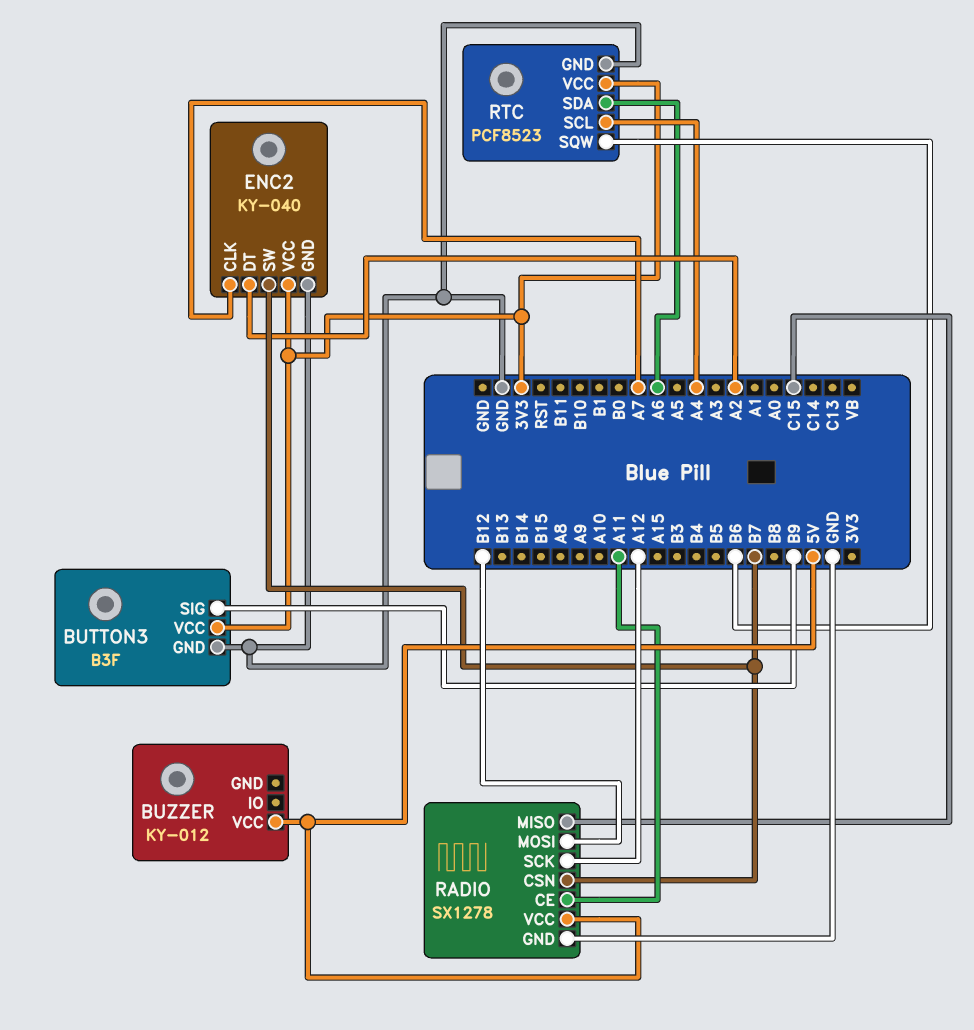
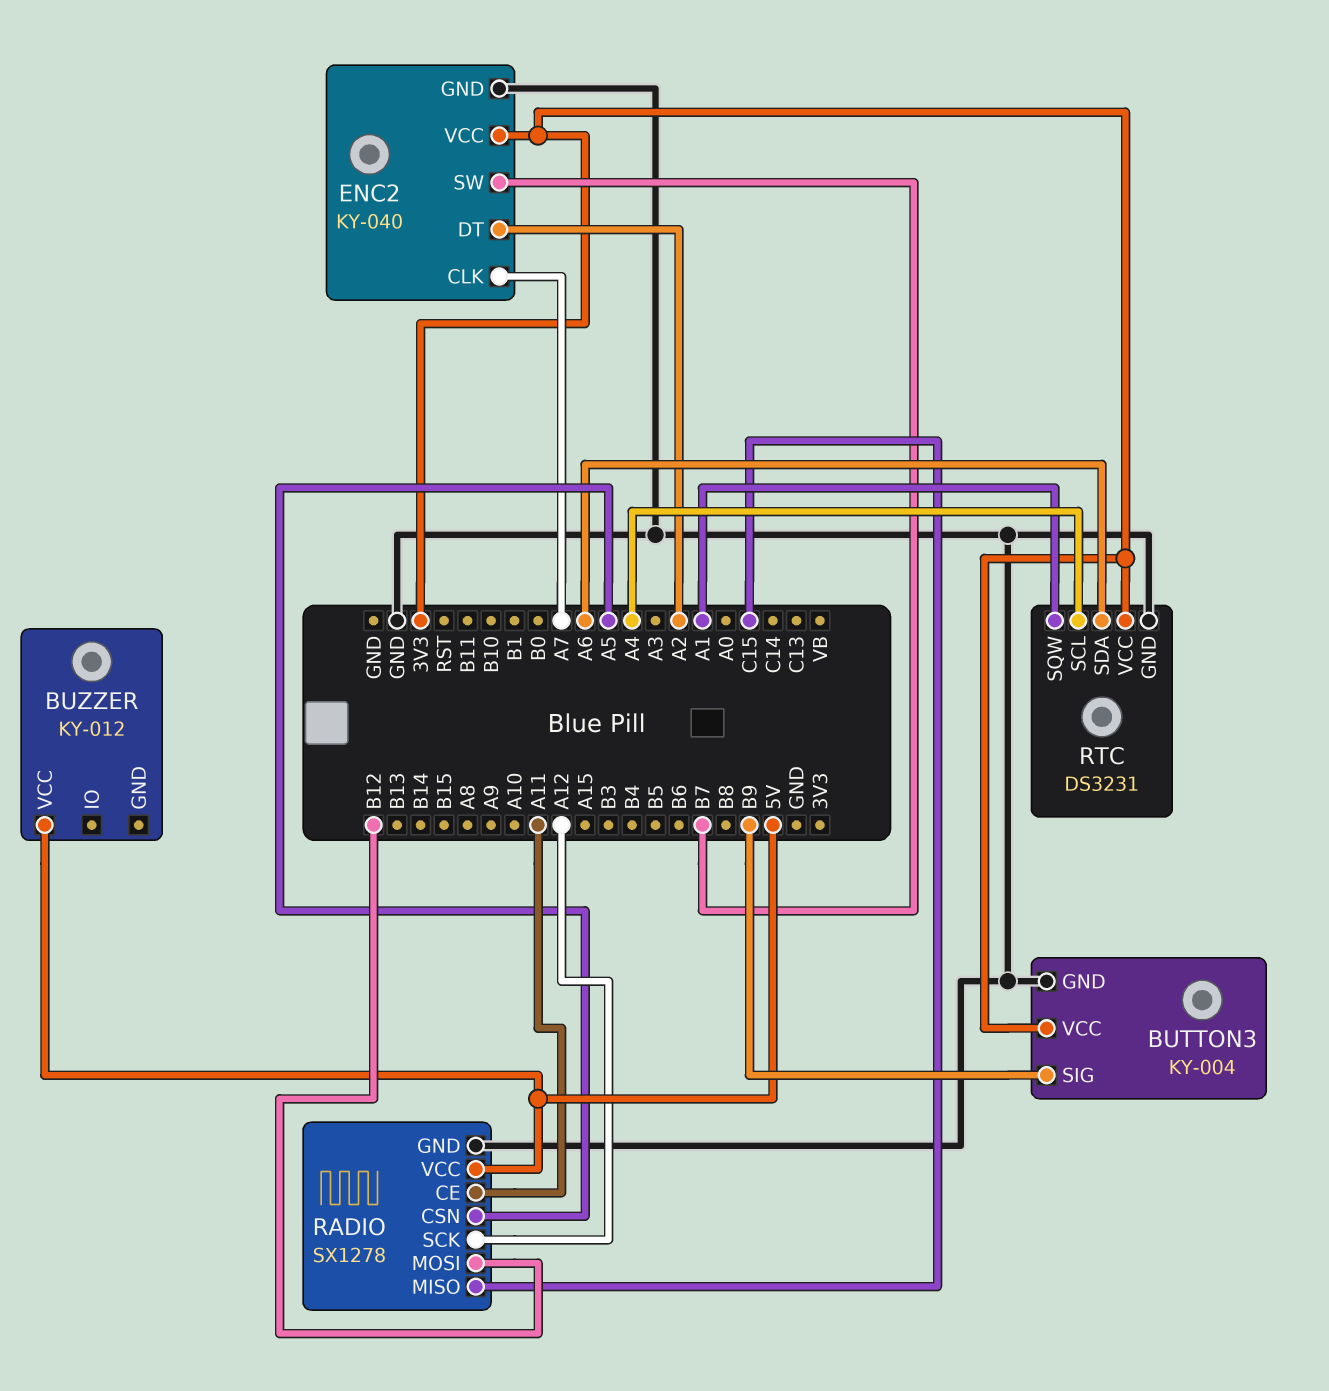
BUTTON3: B3F -> KY-004
RADIO pin CSN: B7 -> A5
RTC: PCF8523 -> DS3231
RTC pin SQW: B6 -> A1

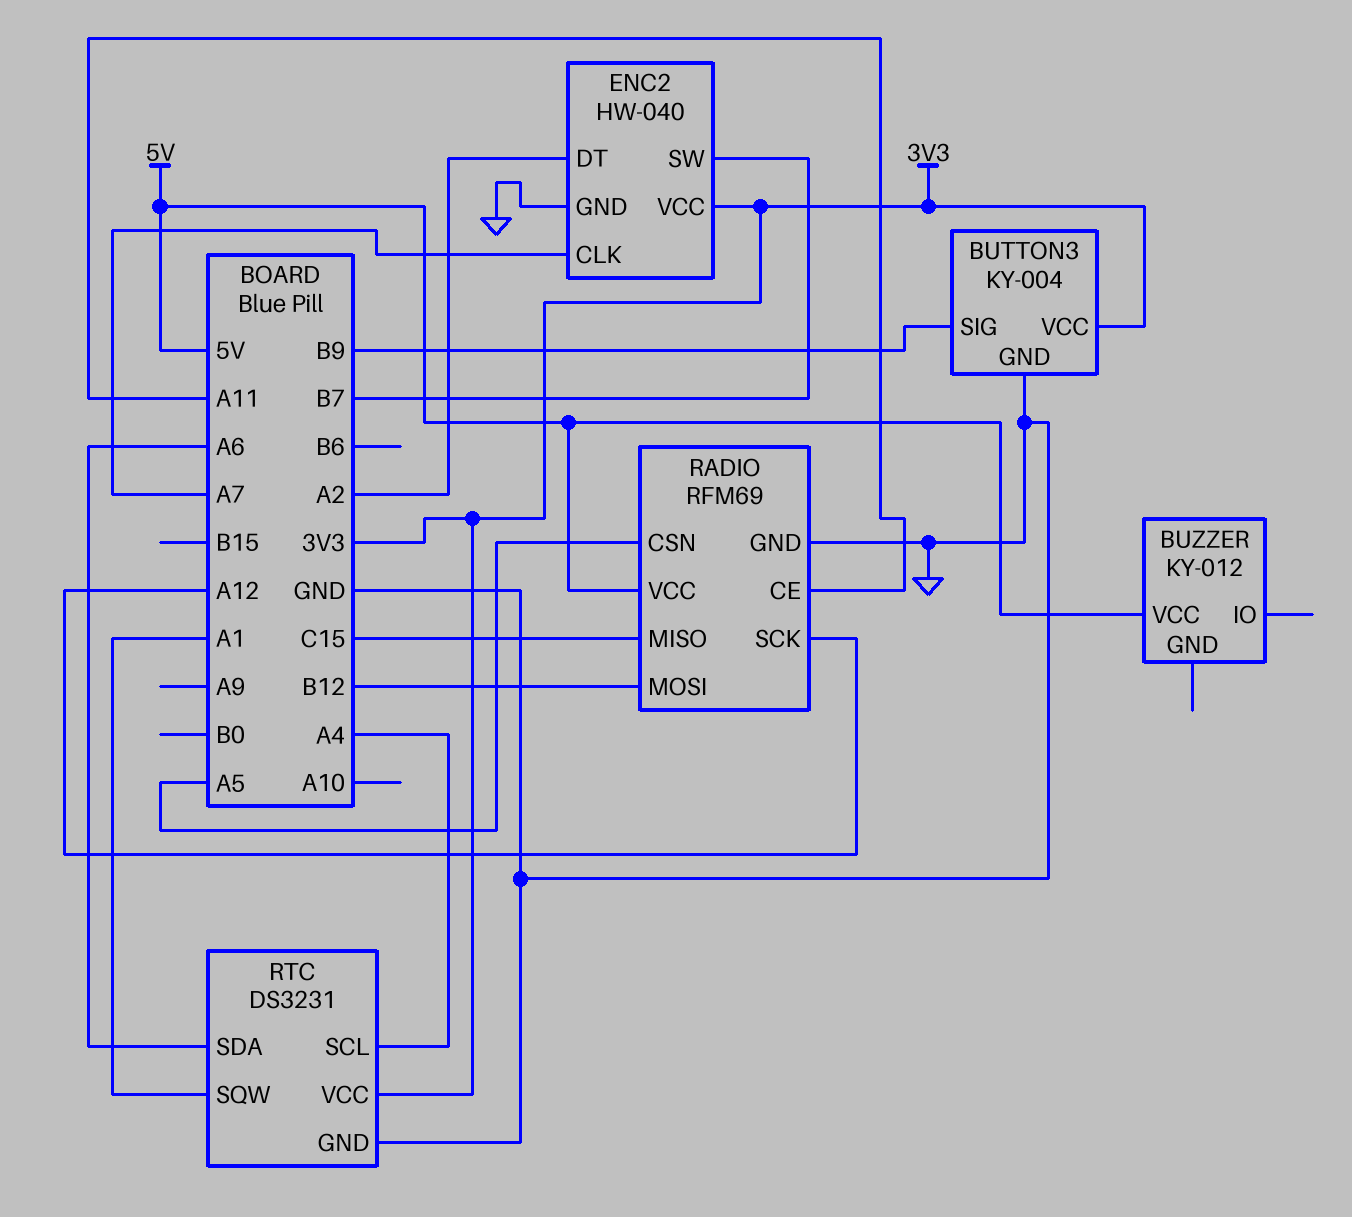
ENC2: KY-040 -> HW-040
RADIO: SX1278 -> RFM69

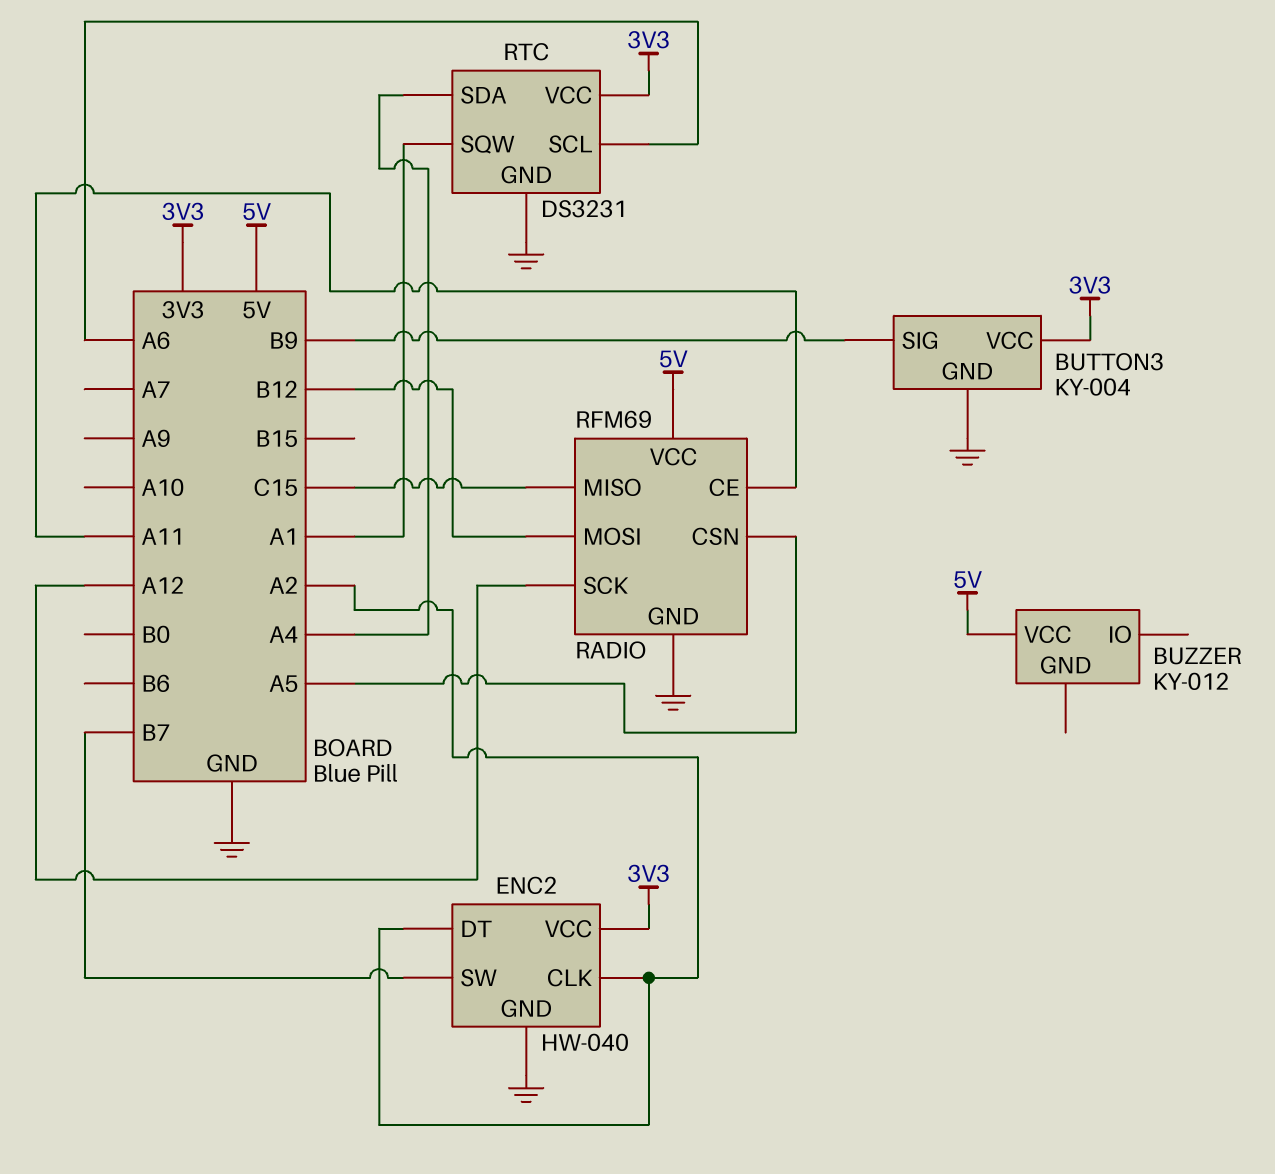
ENC2 pin CLK: A7 -> A2
RTC pin SCL: A4 -> A6
RTC pin SDA: A6 -> A4

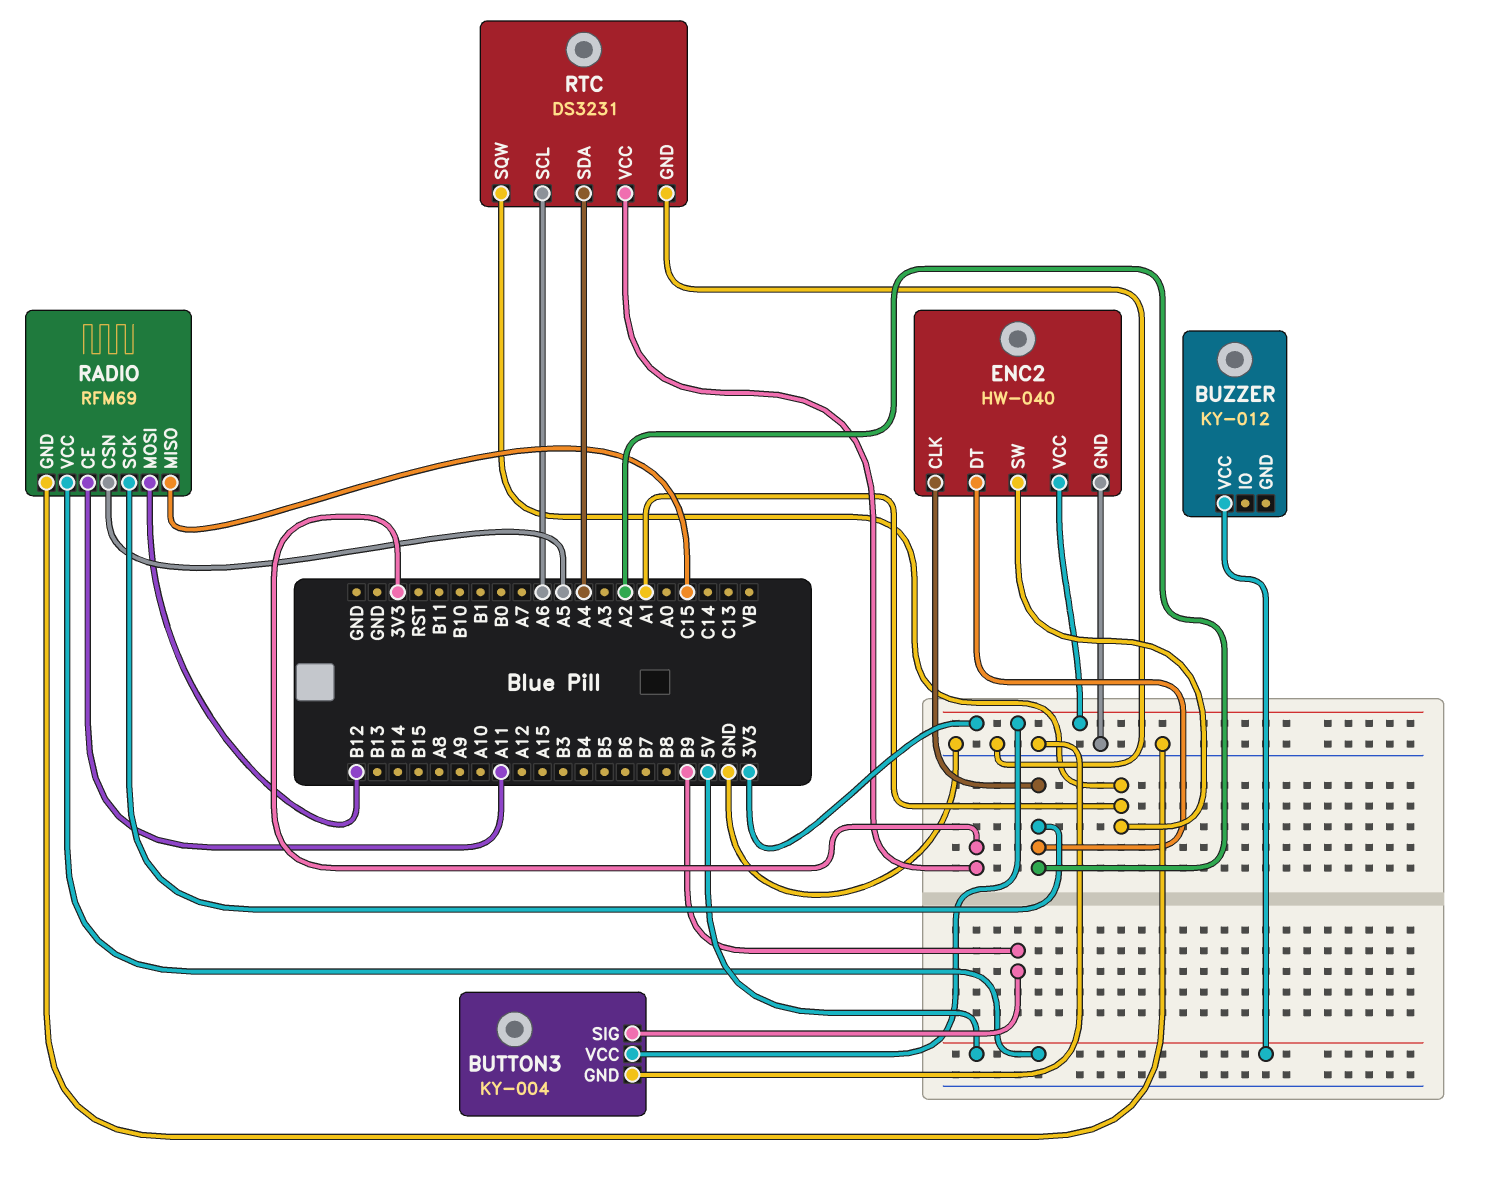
ENC2 pin SW: B7 -> A1
RADIO pin SCK: A12 -> A2

